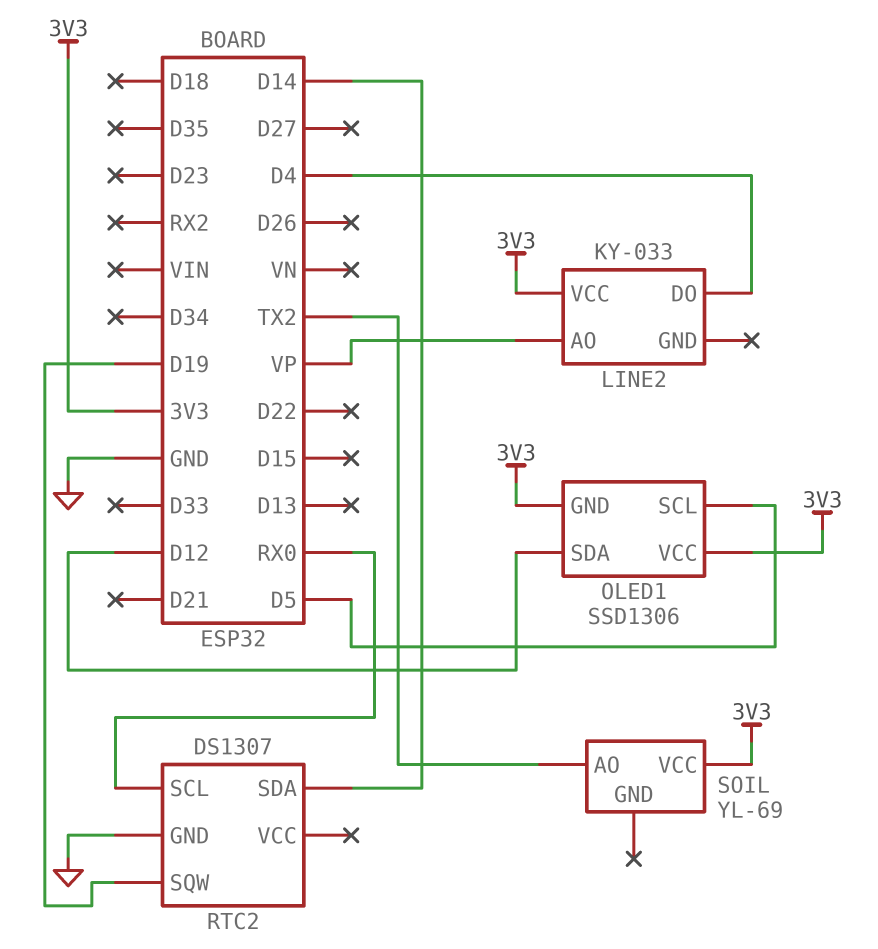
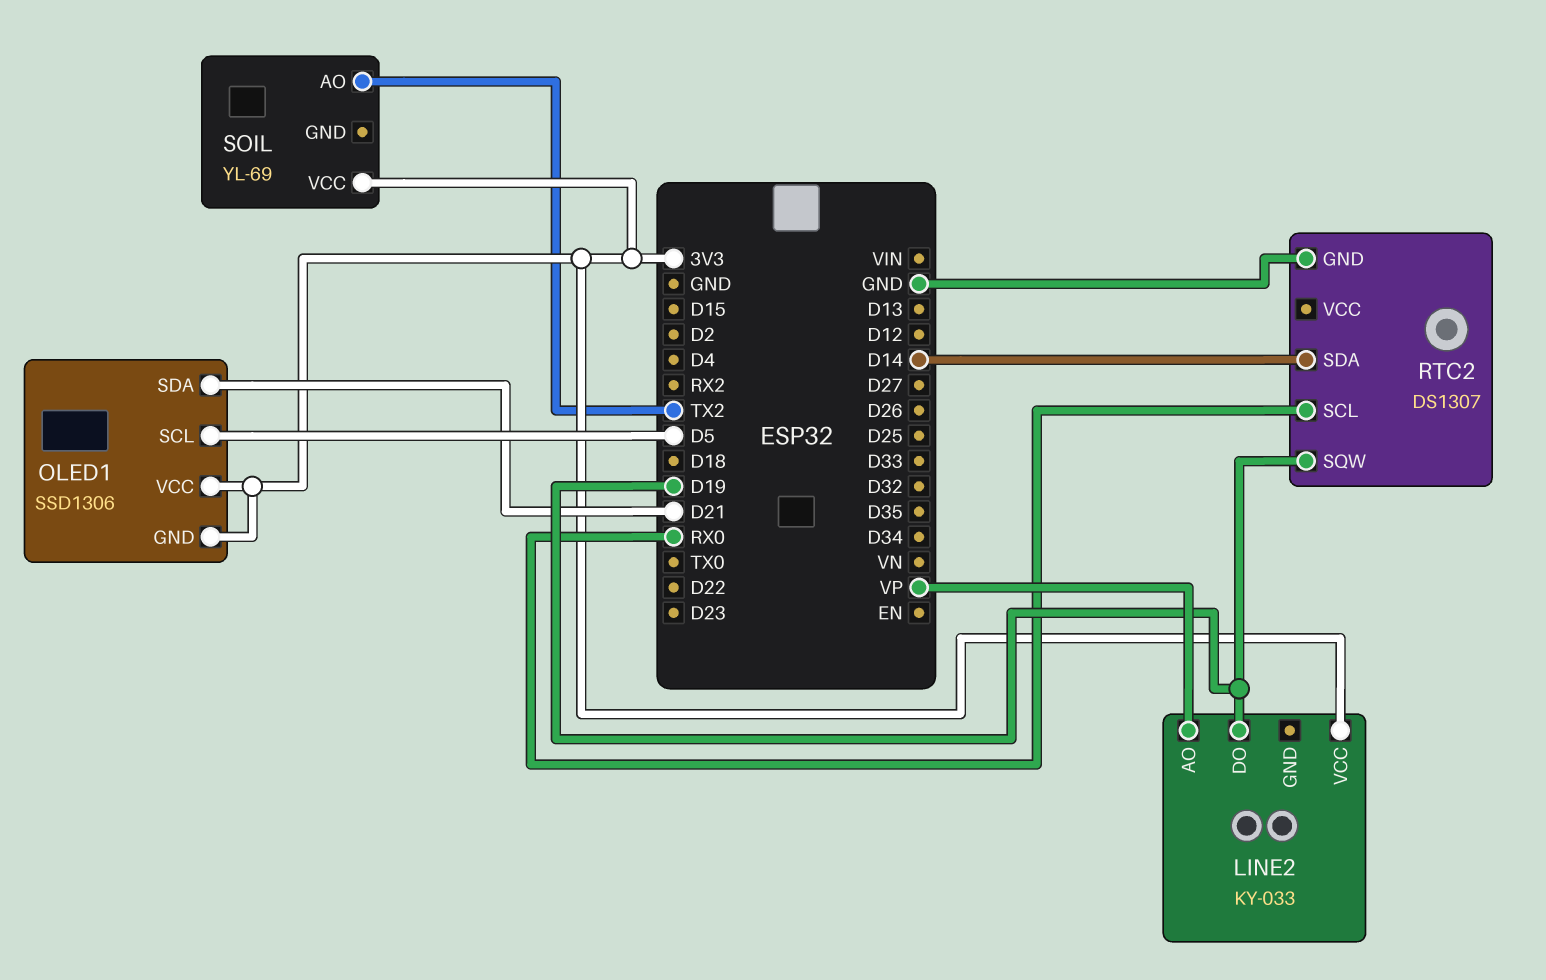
LINE2 pin DO: D4 -> D19
OLED1 pin SDA: D12 -> D21

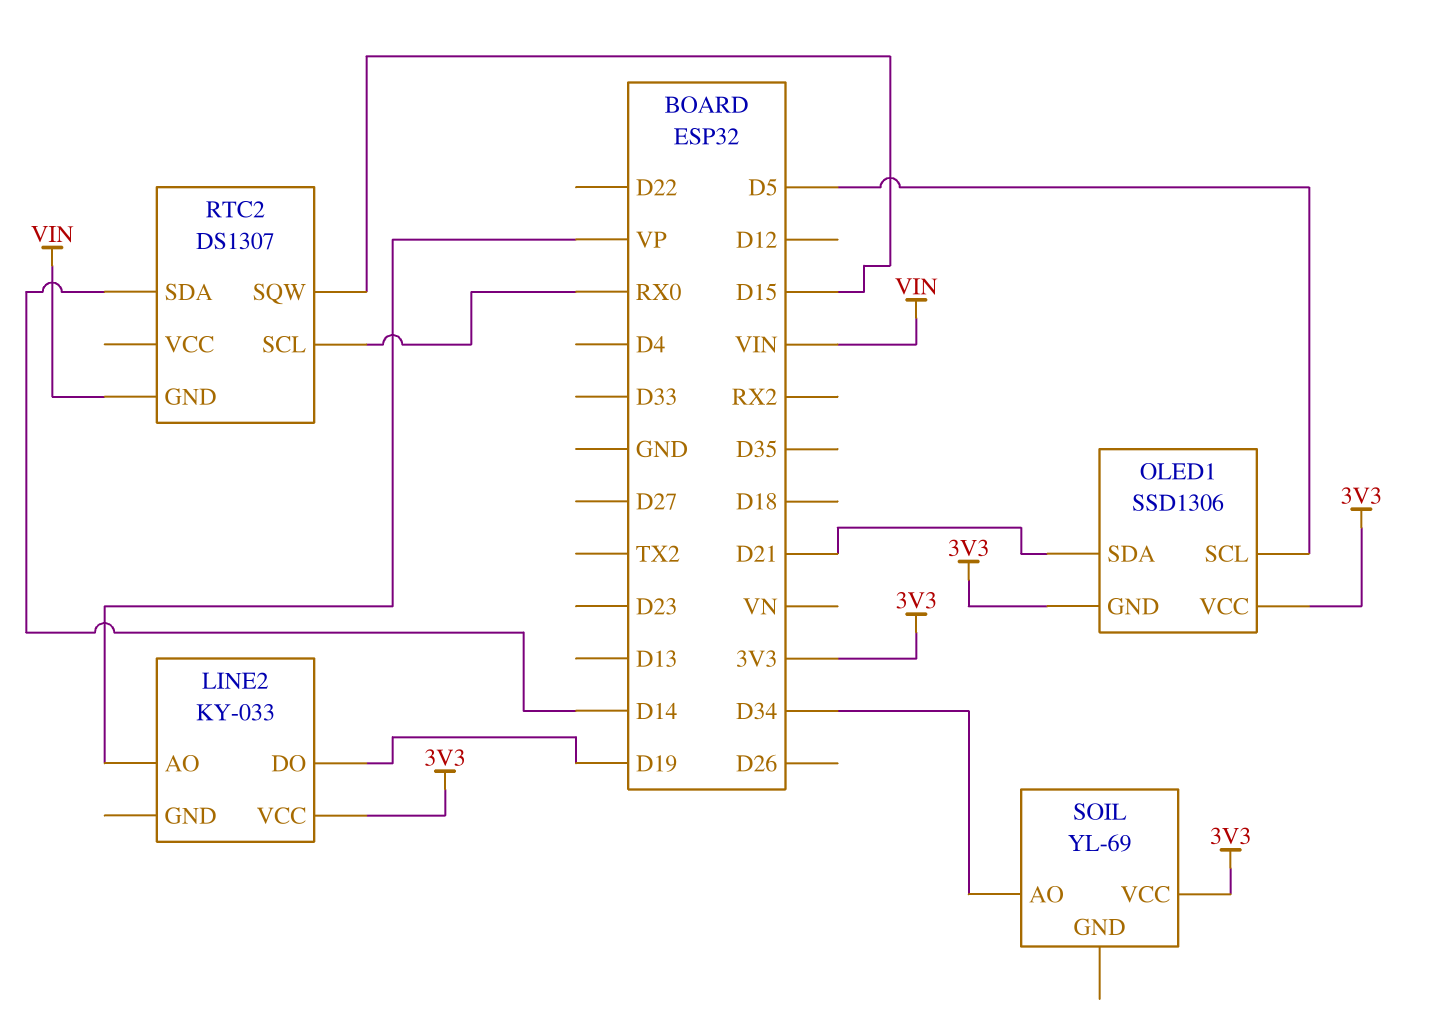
RTC2 pin GND: GND -> VIN
RTC2 pin SQW: D19 -> D15
SOIL pin AO: TX2 -> D34

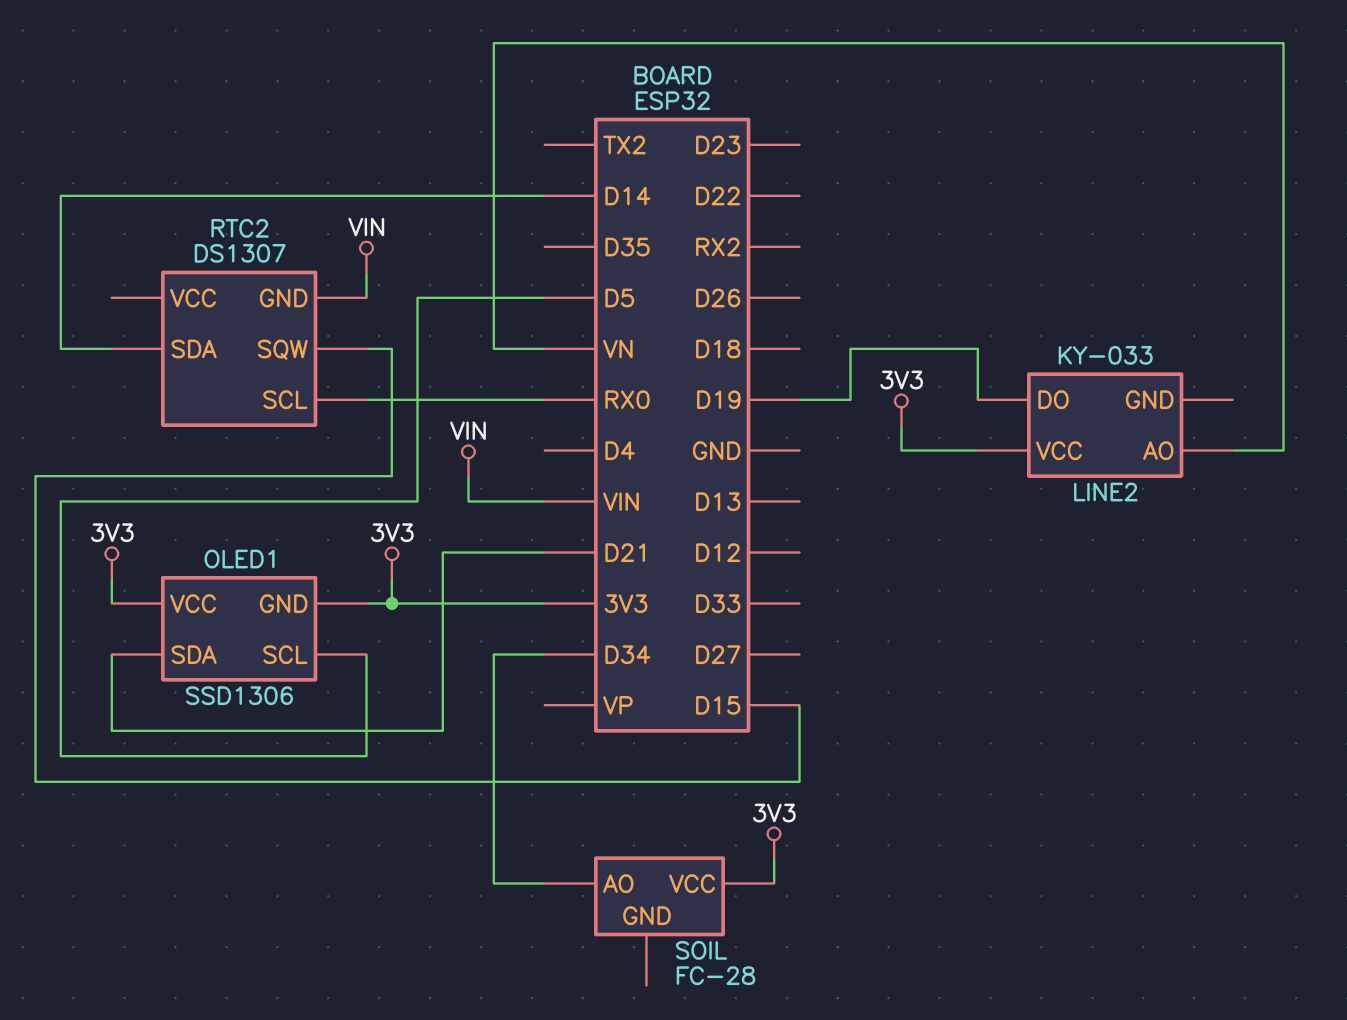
LINE2 pin AO: VP -> VN
SOIL: YL-69 -> FC-28

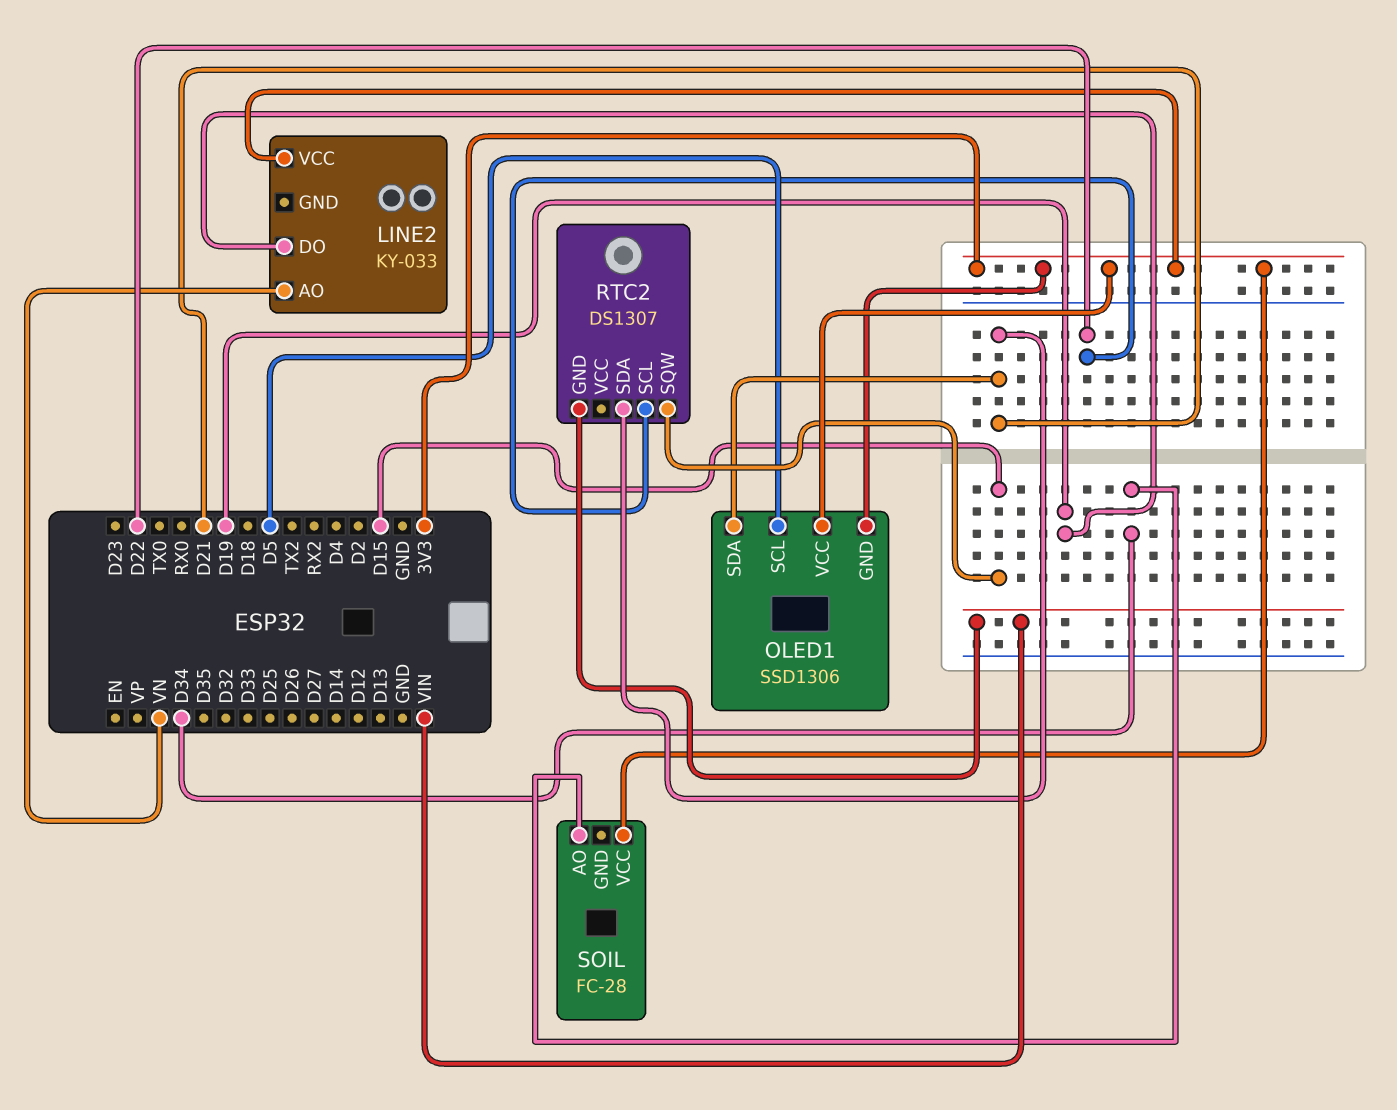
RTC2 pin SCL: RX0 -> D22
RTC2 pin SDA: D14 -> D21

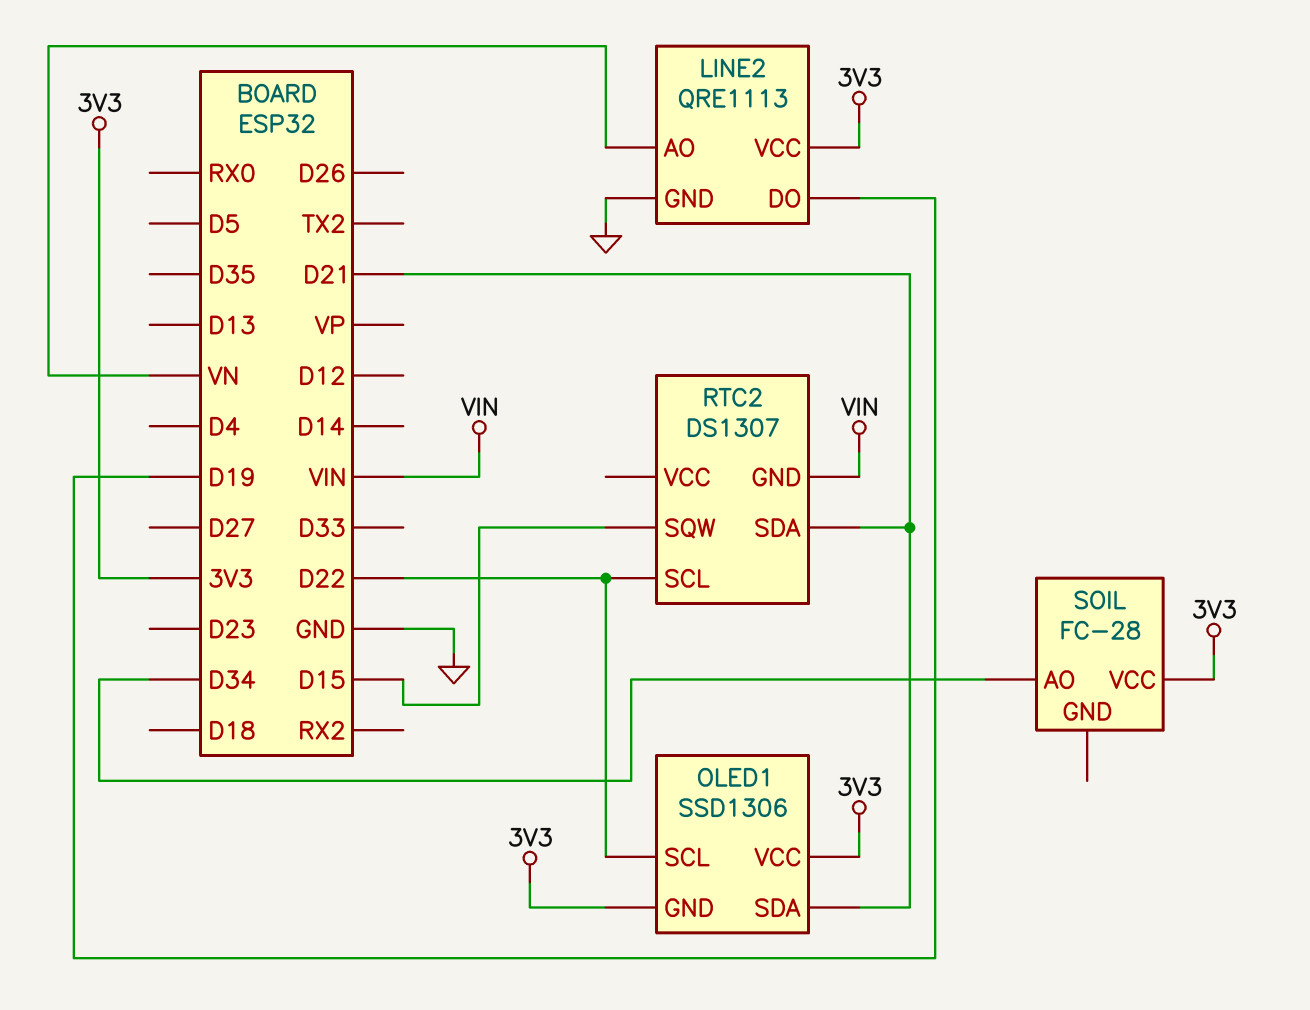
LINE2: KY-033 -> QRE1113
LINE2 pin GND: none -> GND
OLED1 pin SCL: D5 -> D22

